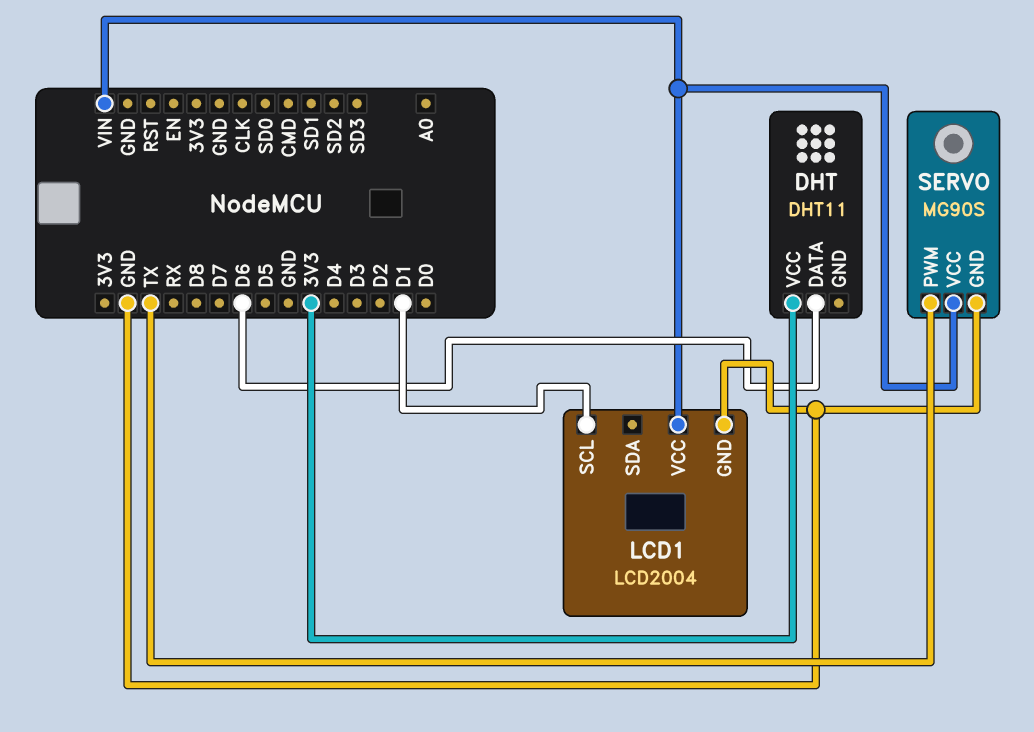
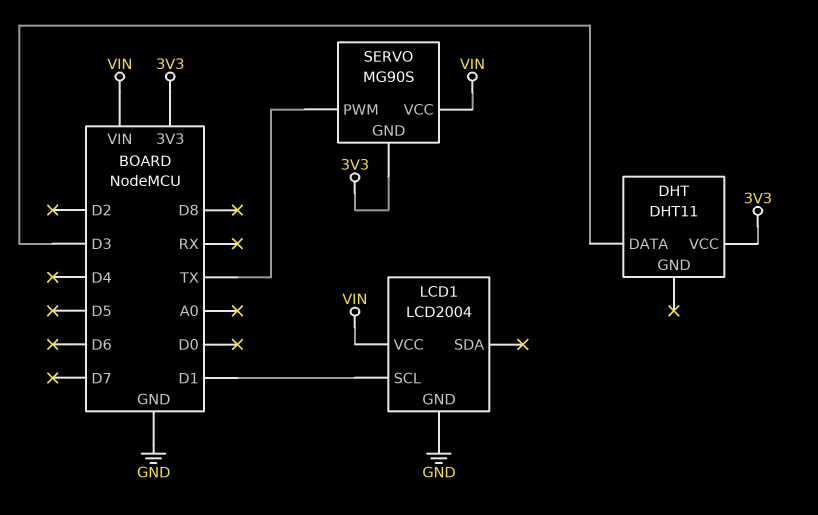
DHT pin DATA: D6 -> D3
SERVO pin GND: GND -> 3V3

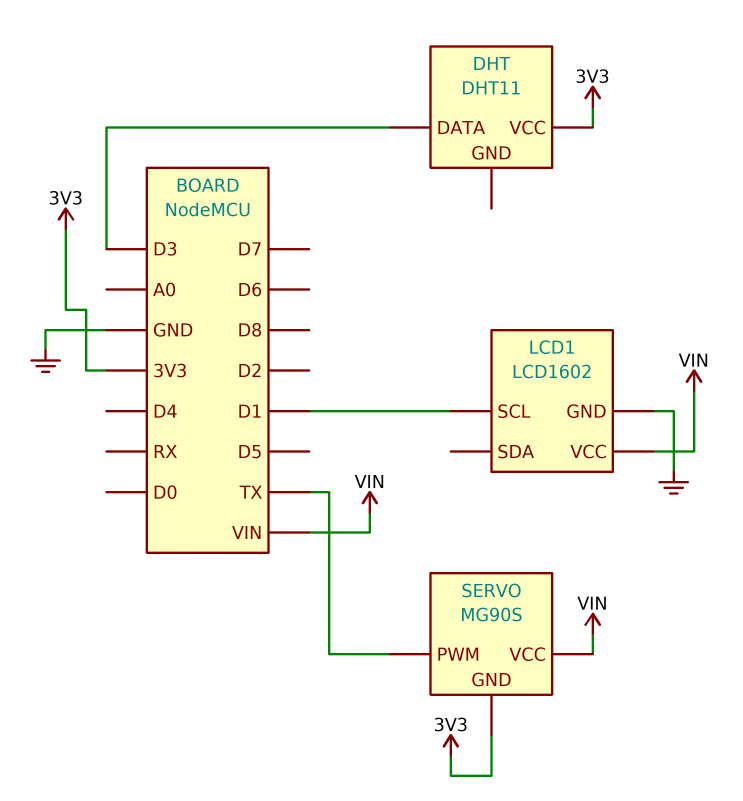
LCD1: LCD2004 -> LCD1602

